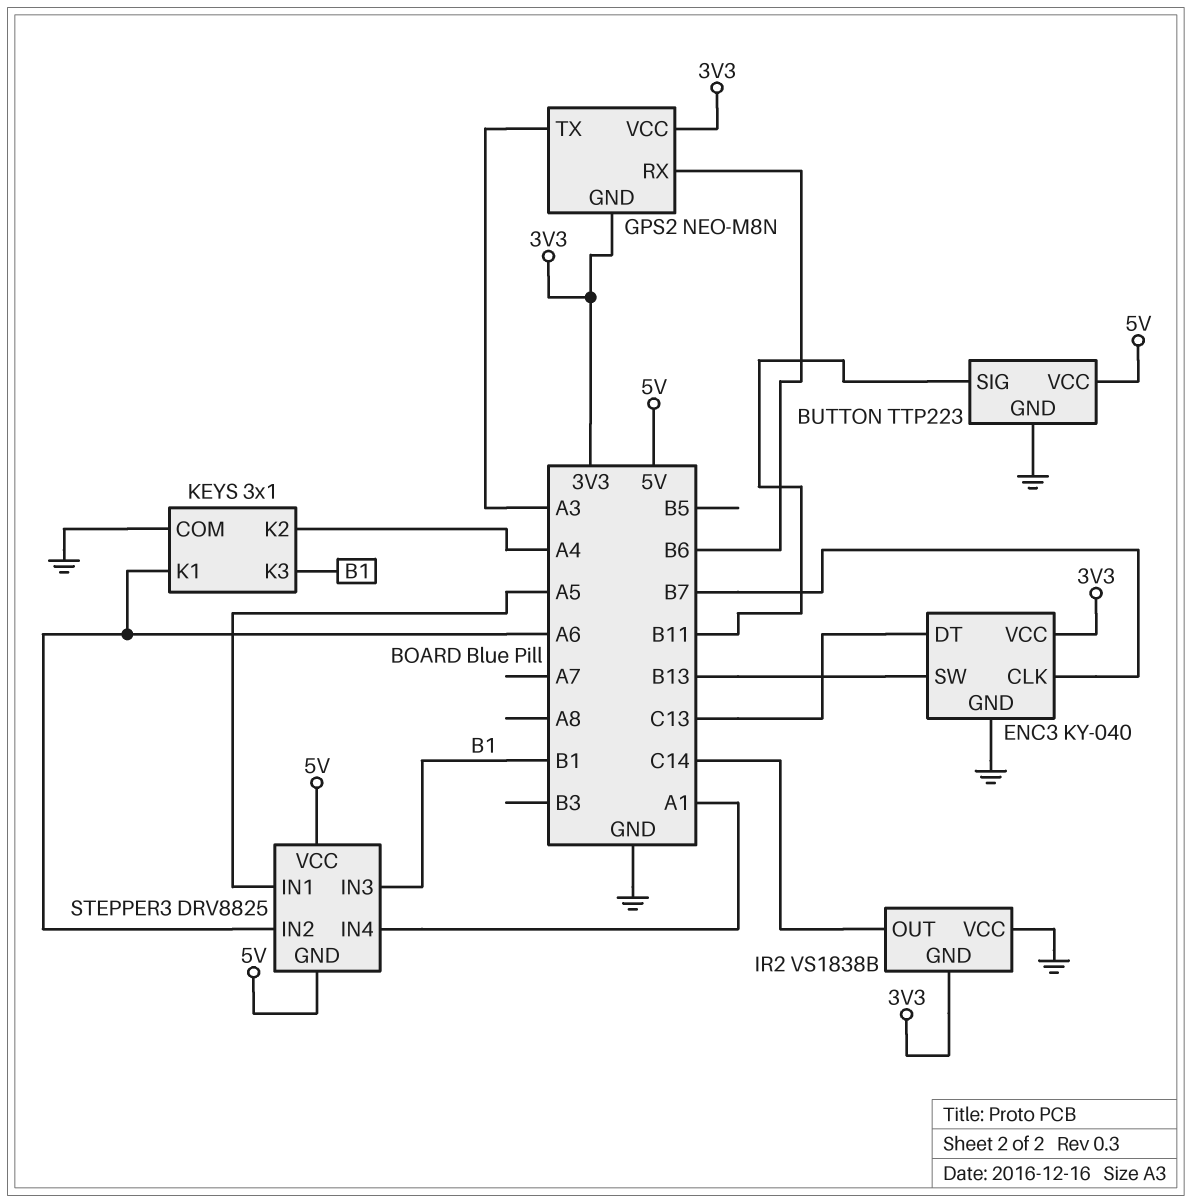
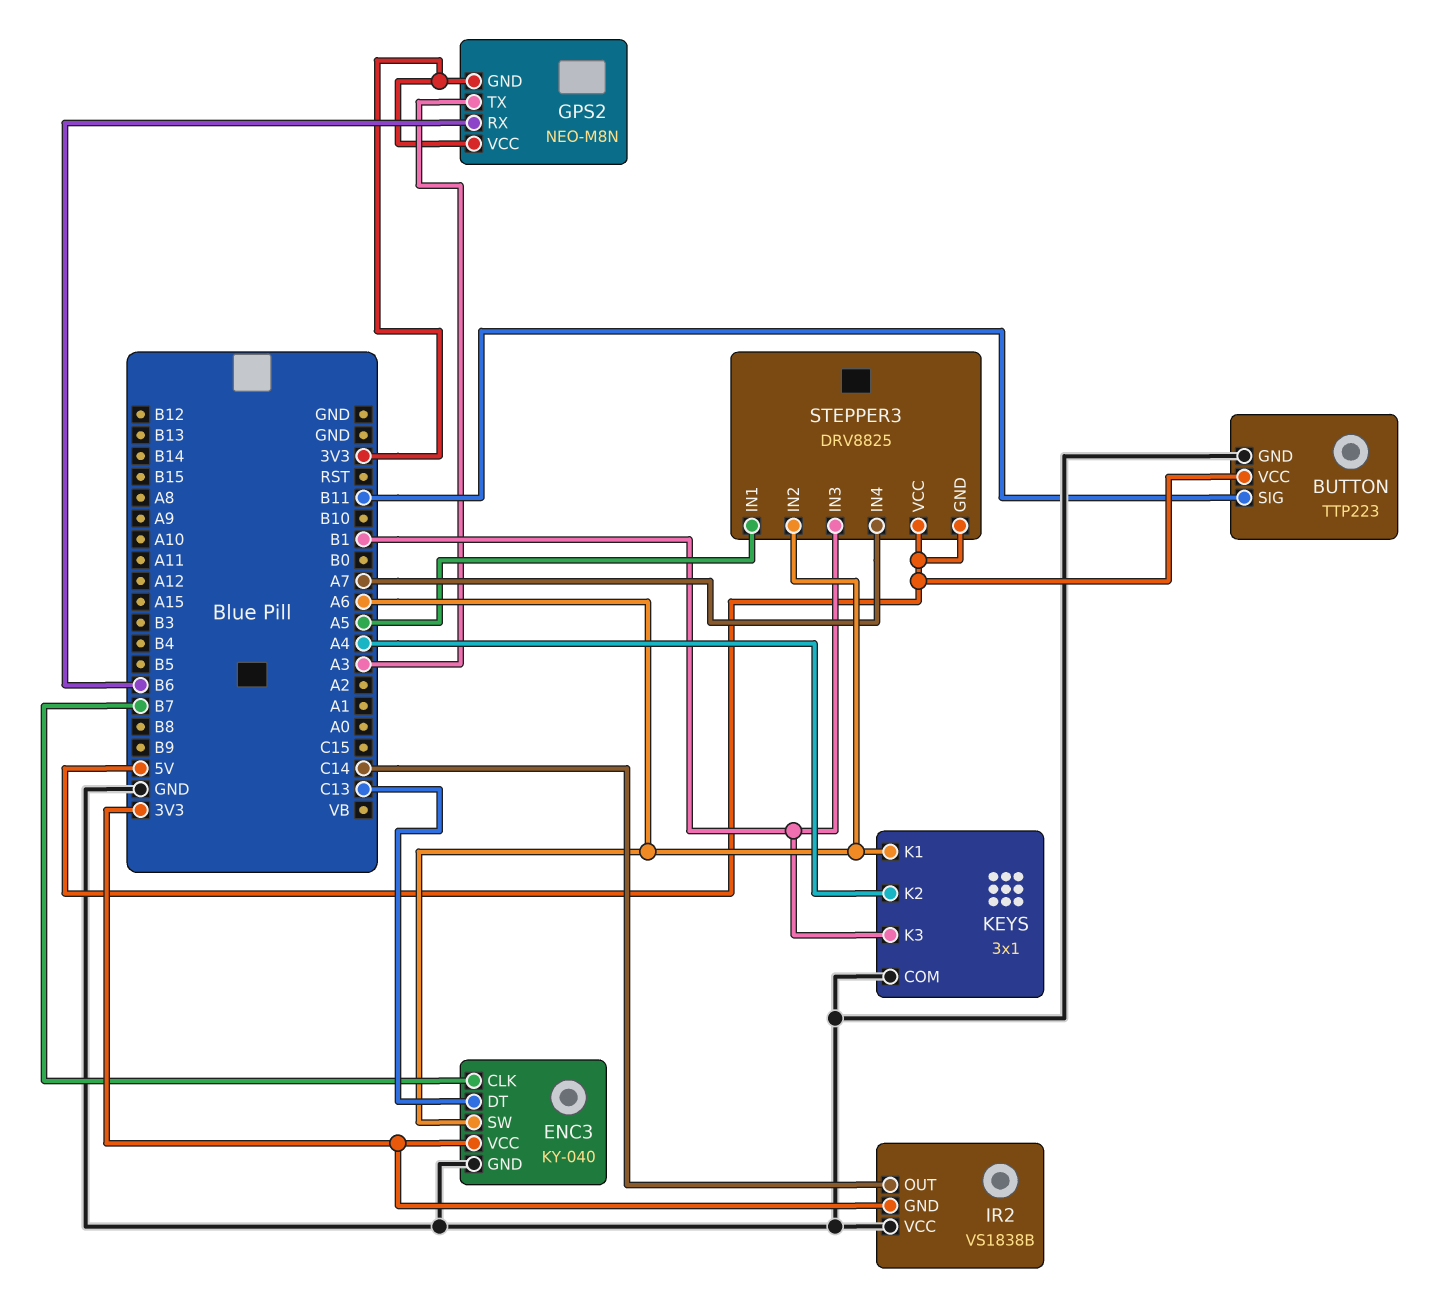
ENC3 pin SW: B13 -> A6
STEPPER3 pin IN4: A1 -> A7

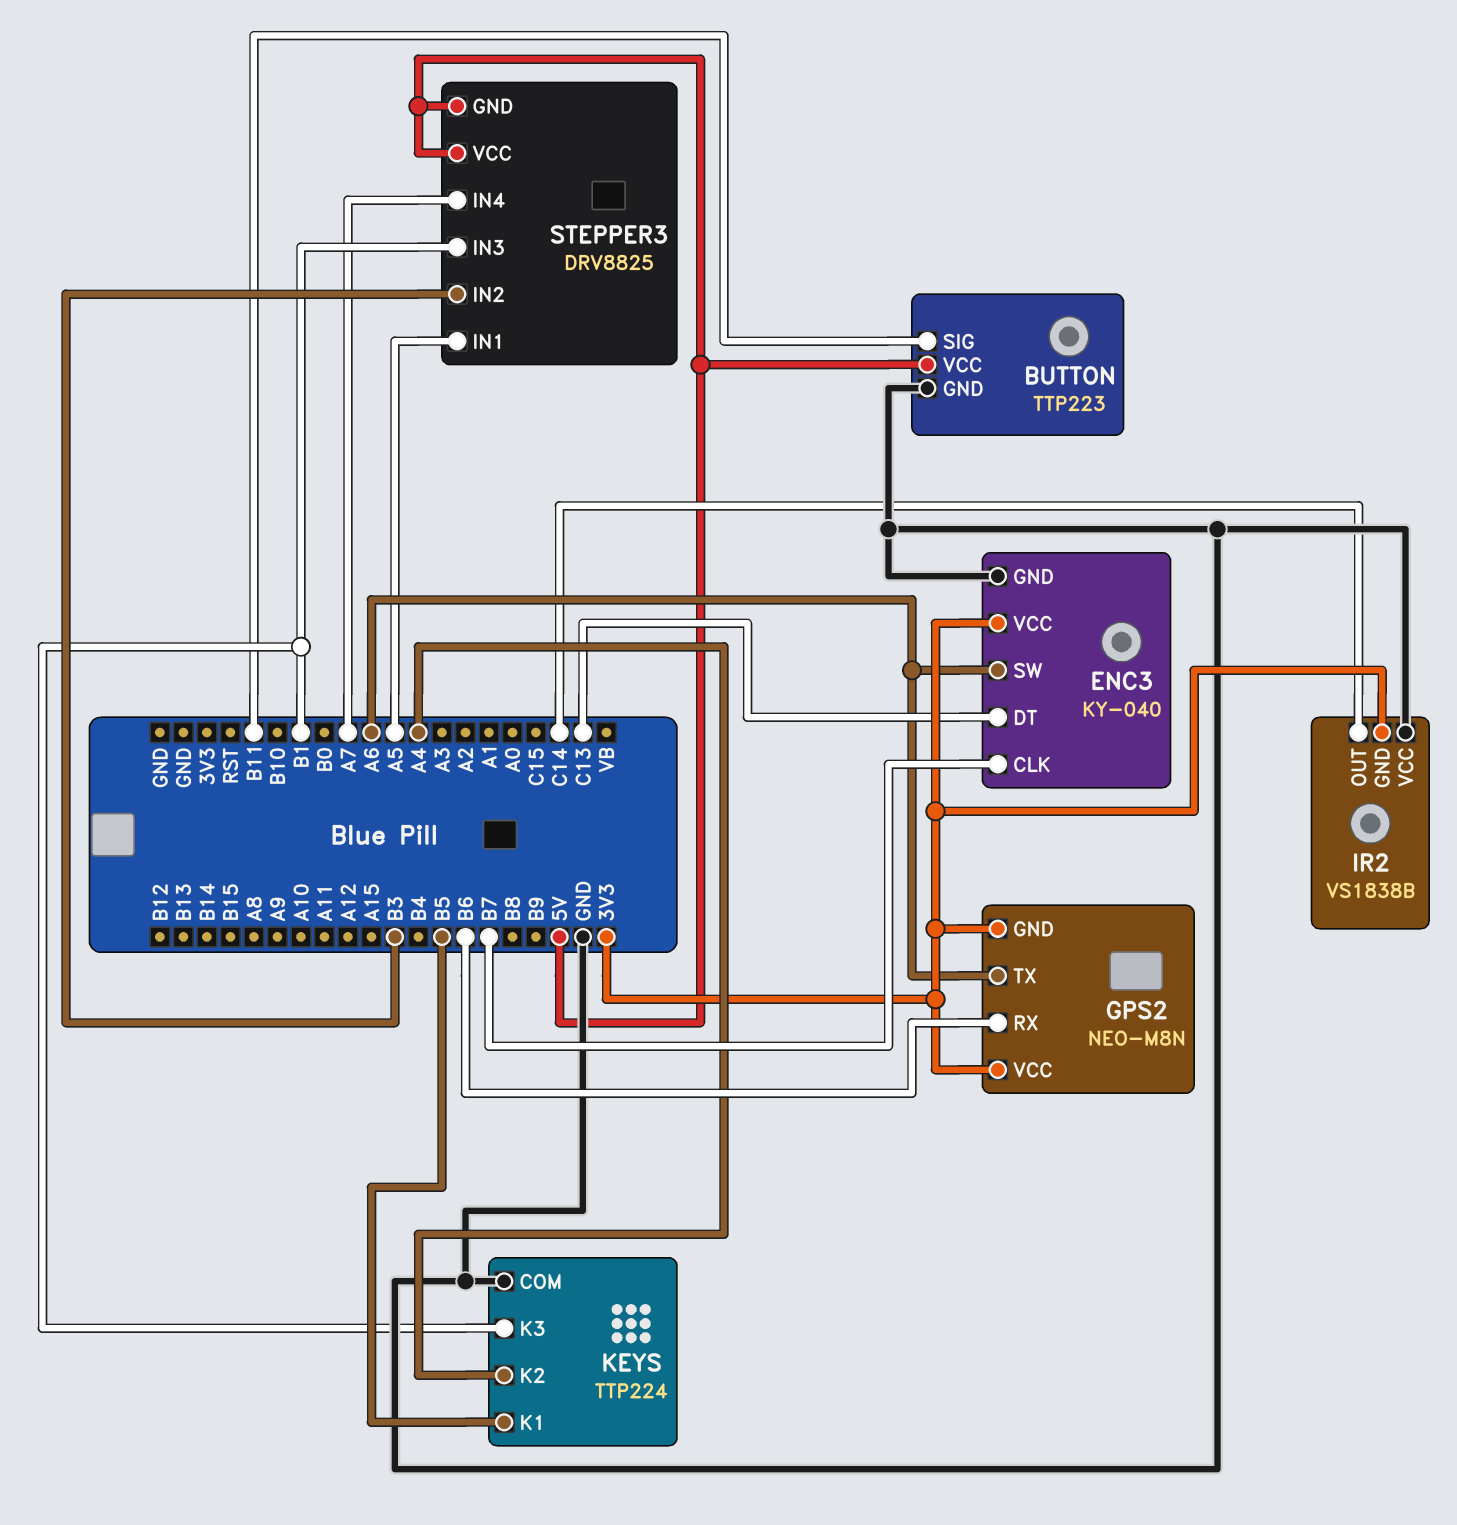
GPS2 pin TX: A3 -> A6
KEYS: 3x1 -> TTP224
KEYS pin K1: A6 -> B5
STEPPER3 pin IN2: A6 -> B3

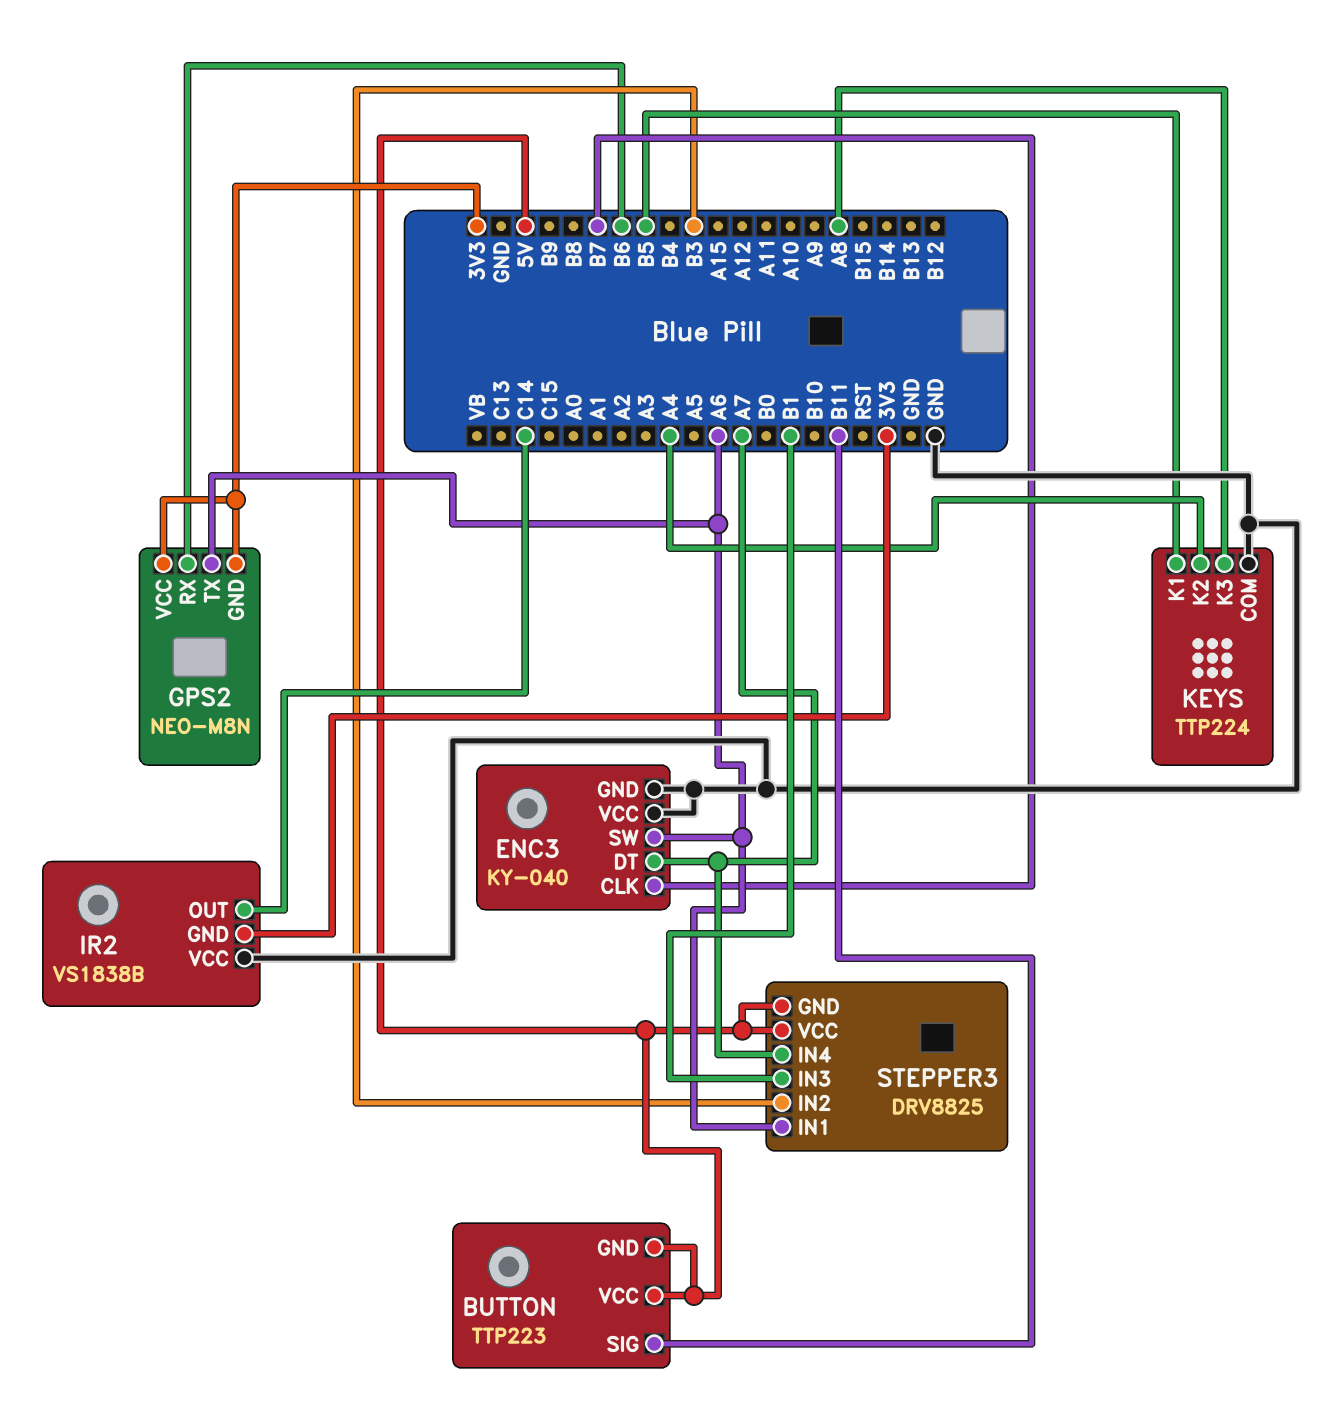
BUTTON pin GND: GND -> 5V
ENC3 pin DT: C13 -> A7
ENC3 pin VCC: 3V3 -> GND
KEYS pin K3: B1 -> A8
STEPPER3 pin IN1: A5 -> A6

